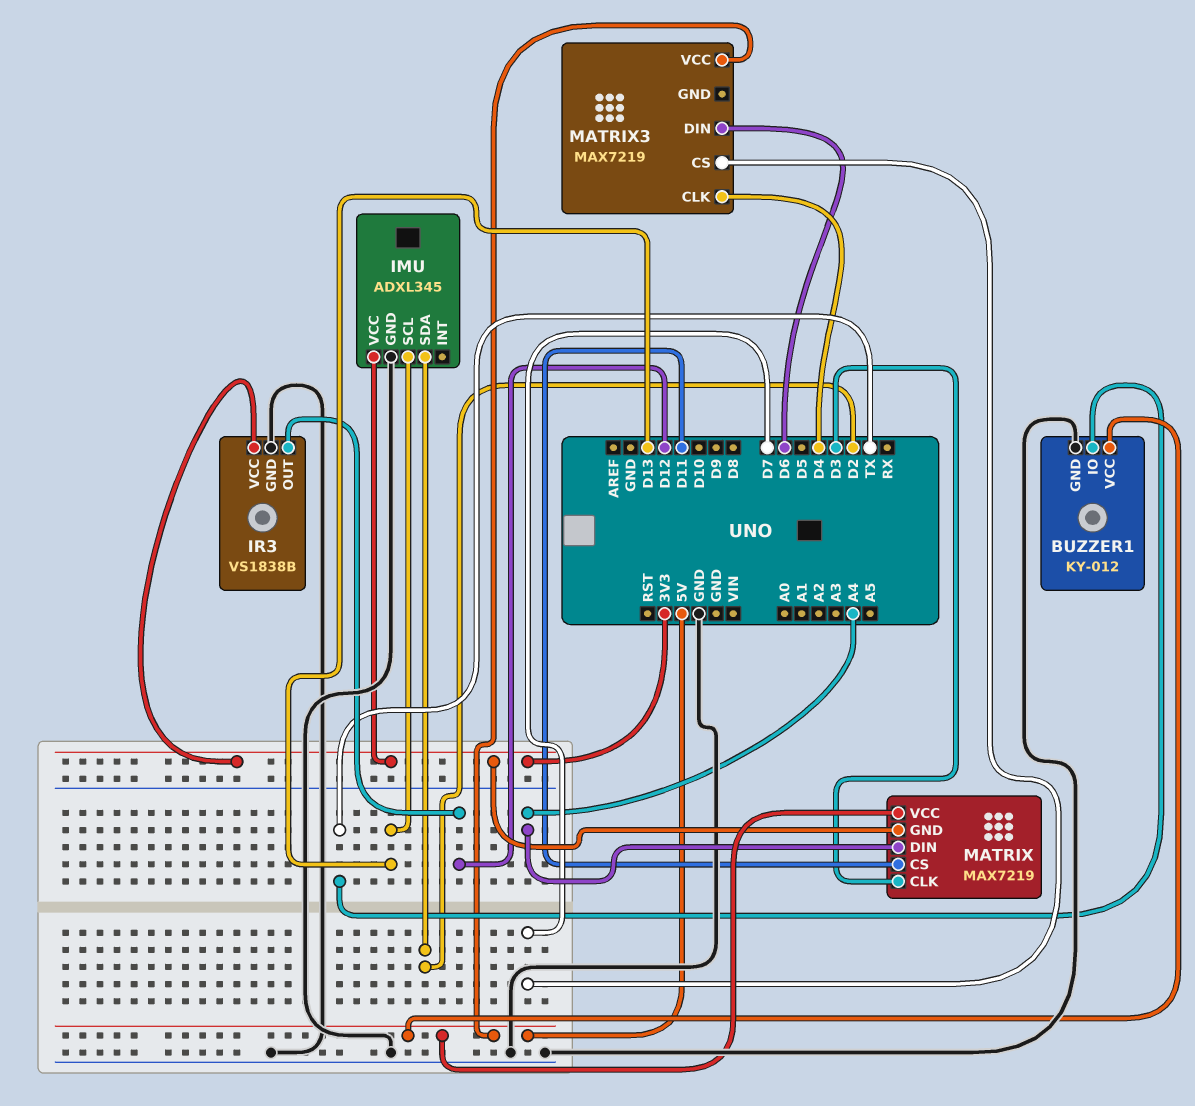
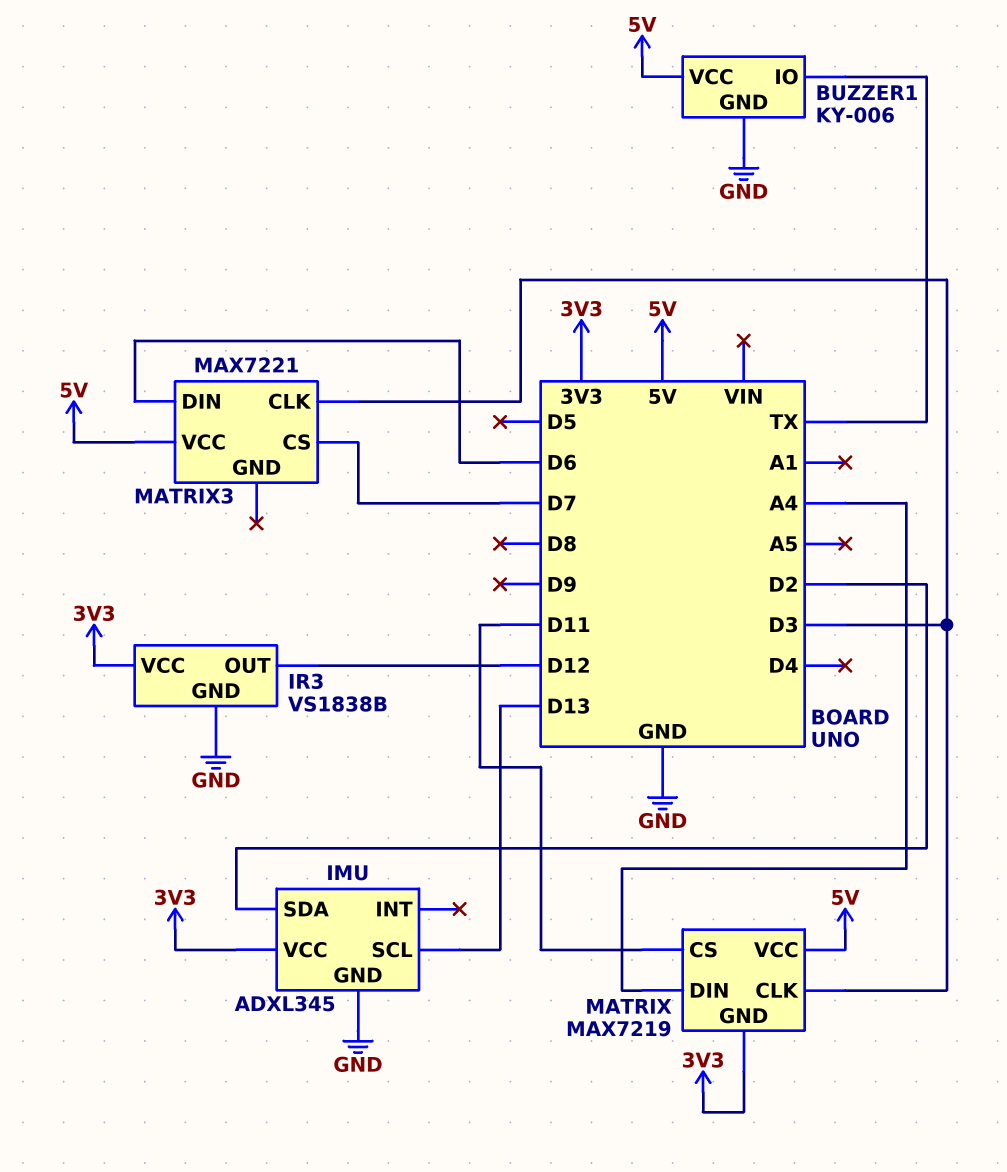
BUZZER1: KY-012 -> KY-006
MATRIX3: MAX7219 -> MAX7221
MATRIX3 pin CLK: D4 -> D3

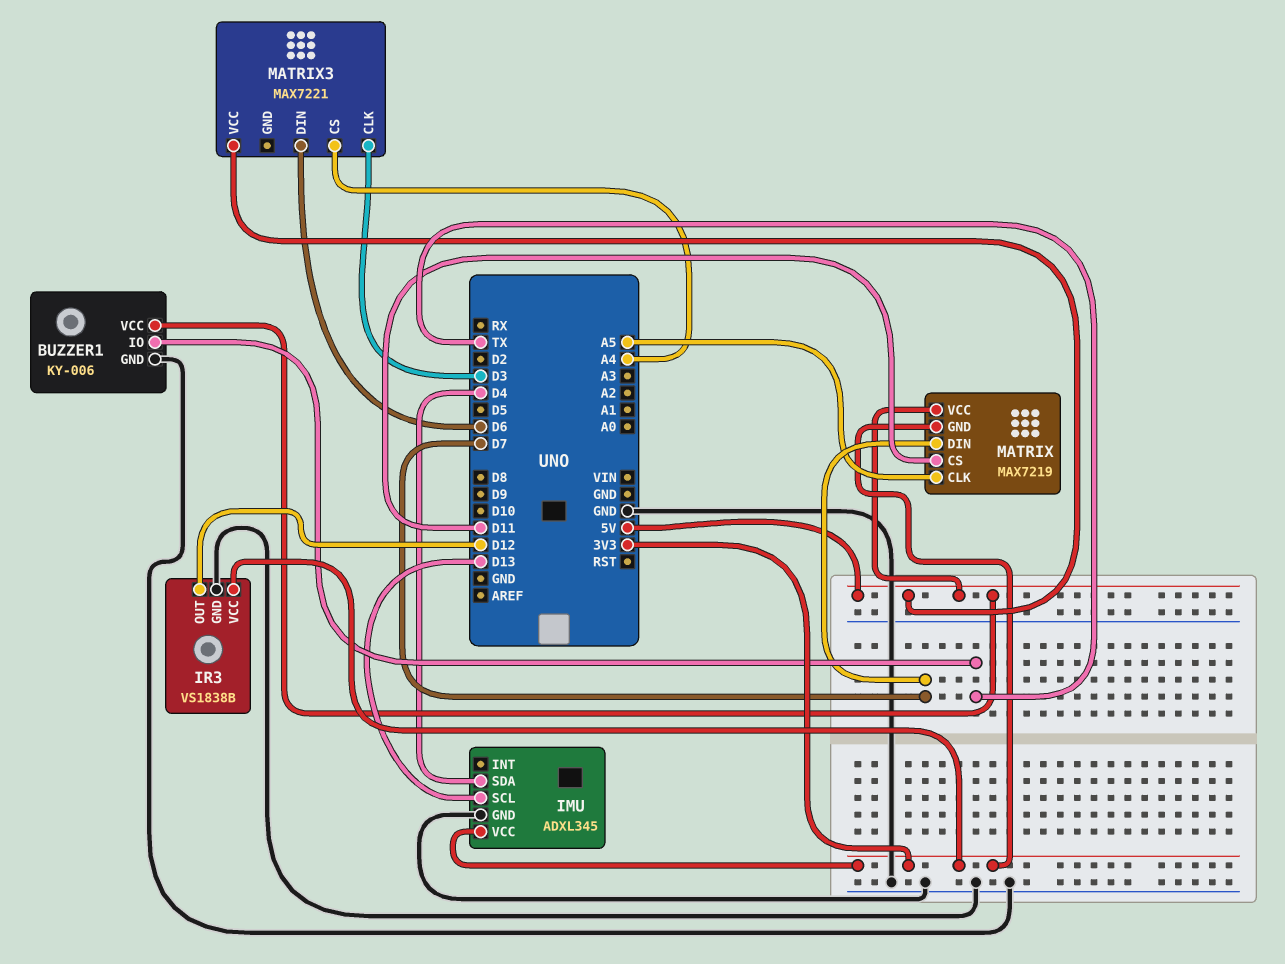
IMU pin SDA: D2 -> D4
MATRIX pin CLK: D3 -> A5
MATRIX pin DIN: A4 -> D7
MATRIX3 pin CS: D7 -> A4

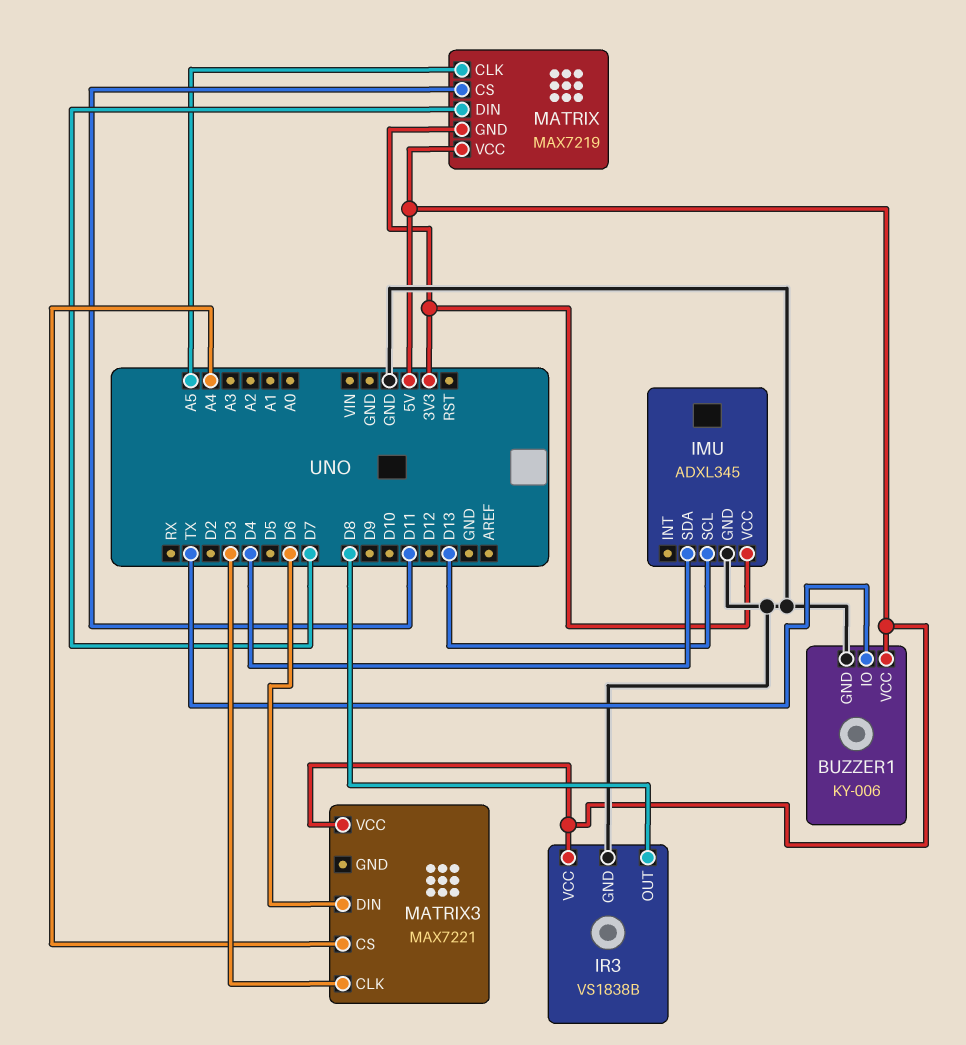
IR3 pin OUT: D12 -> D8
IR3 pin VCC: 3V3 -> 5V

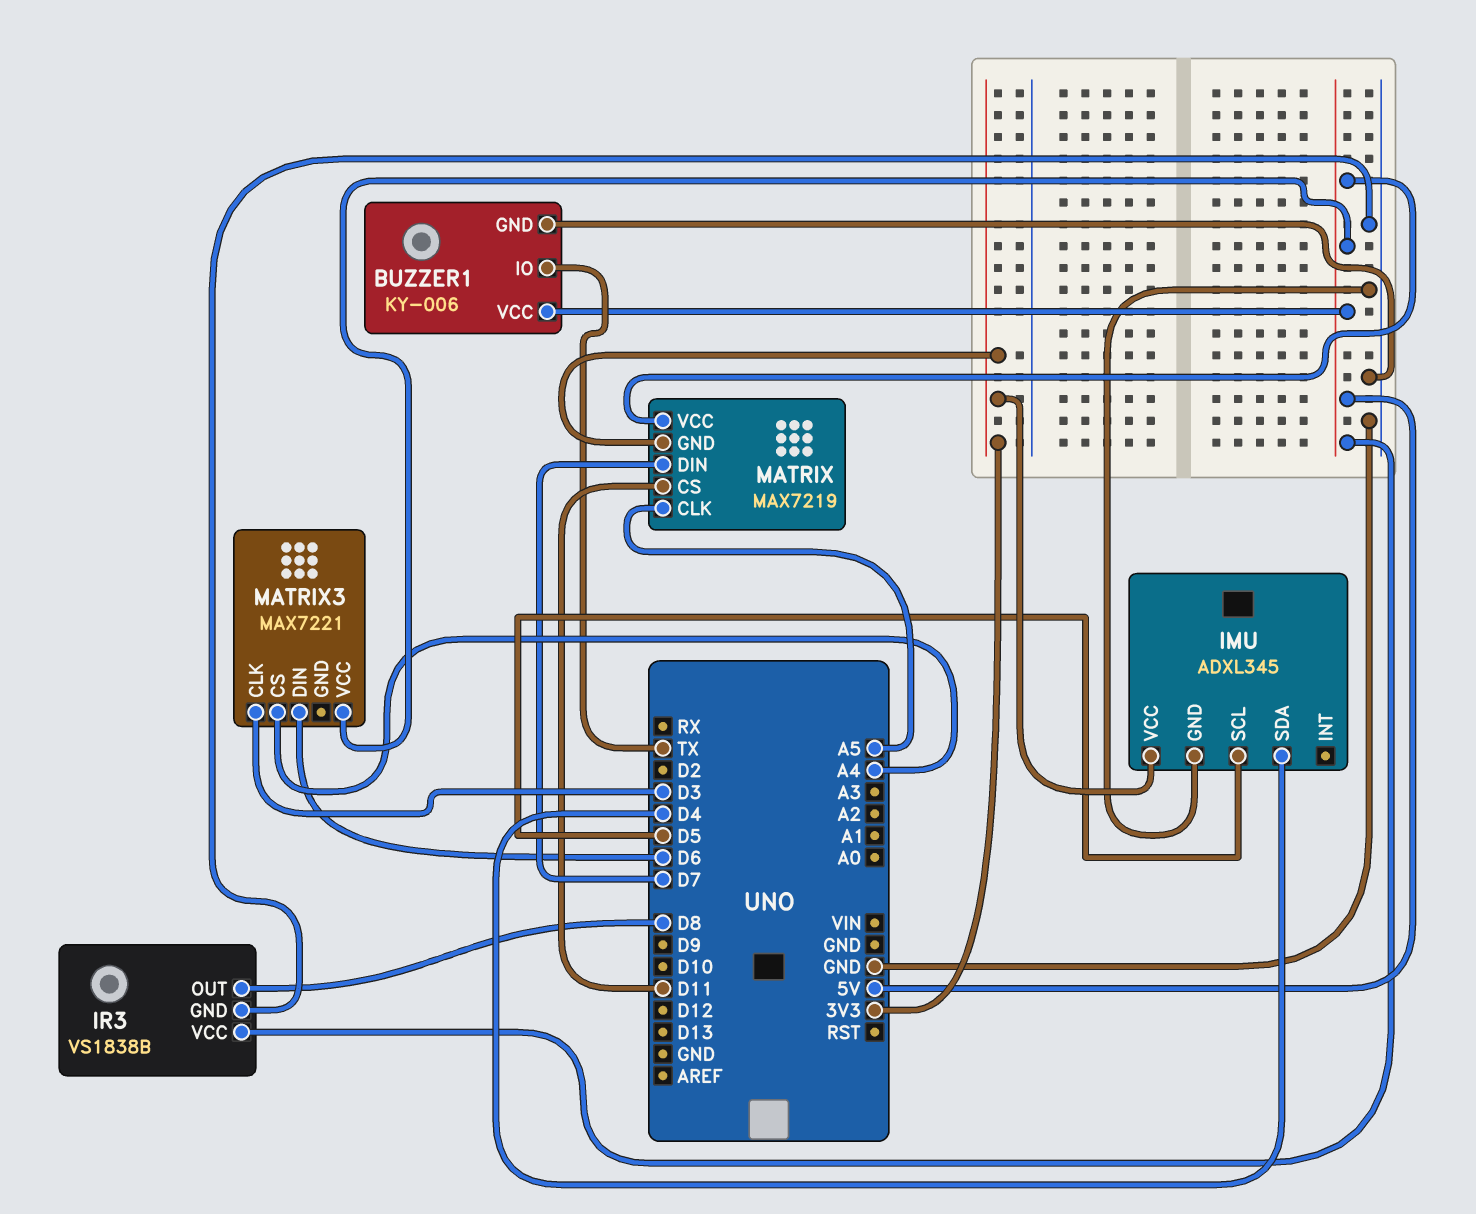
IMU pin SCL: D13 -> D5

